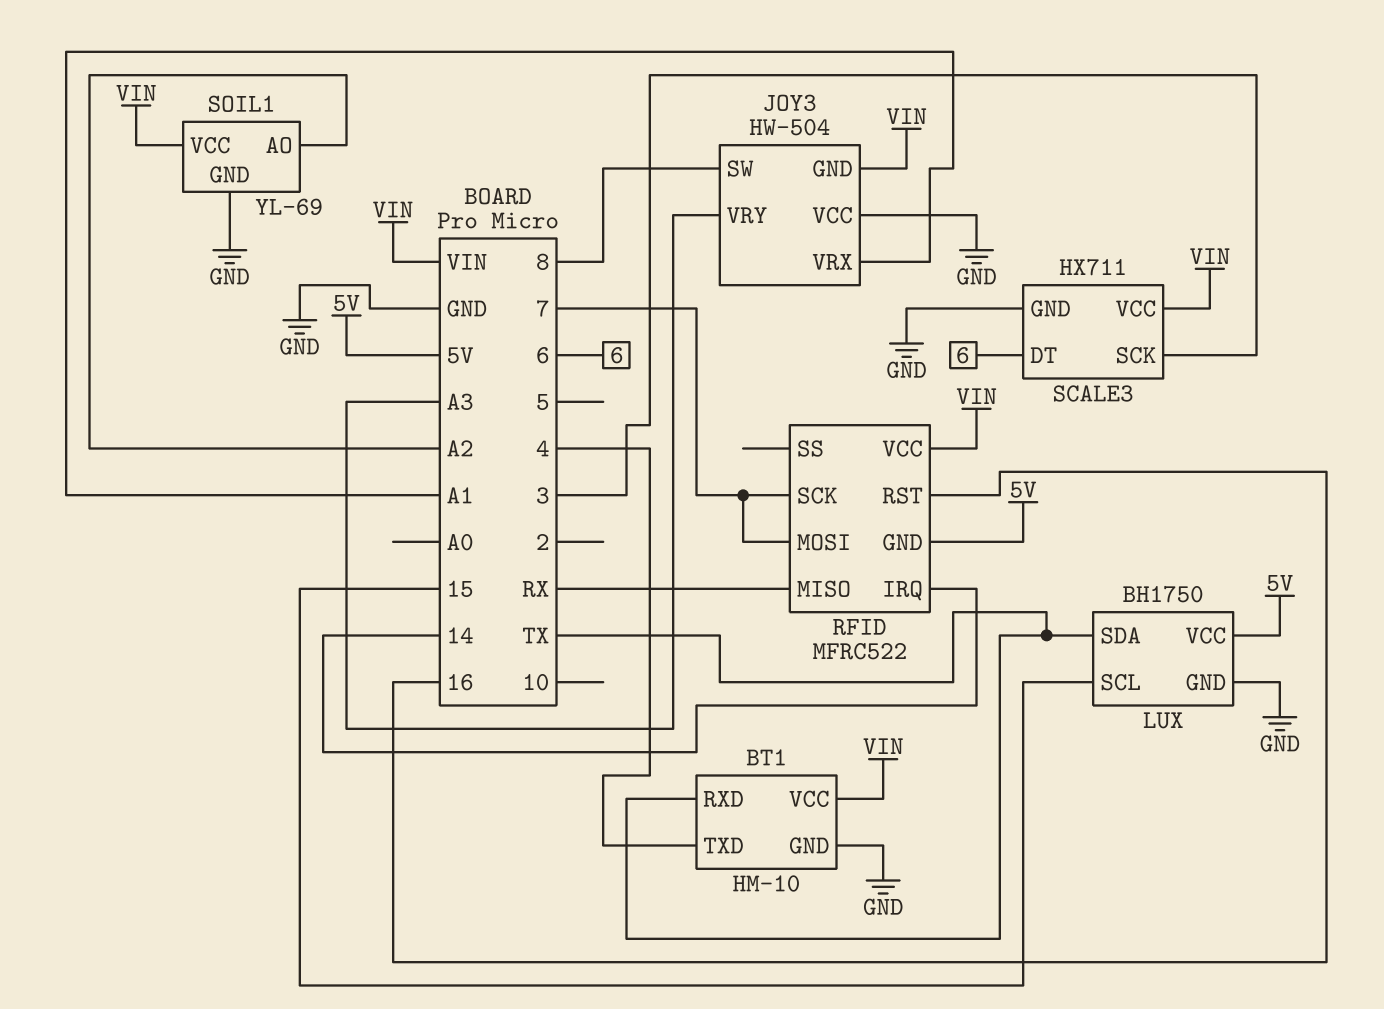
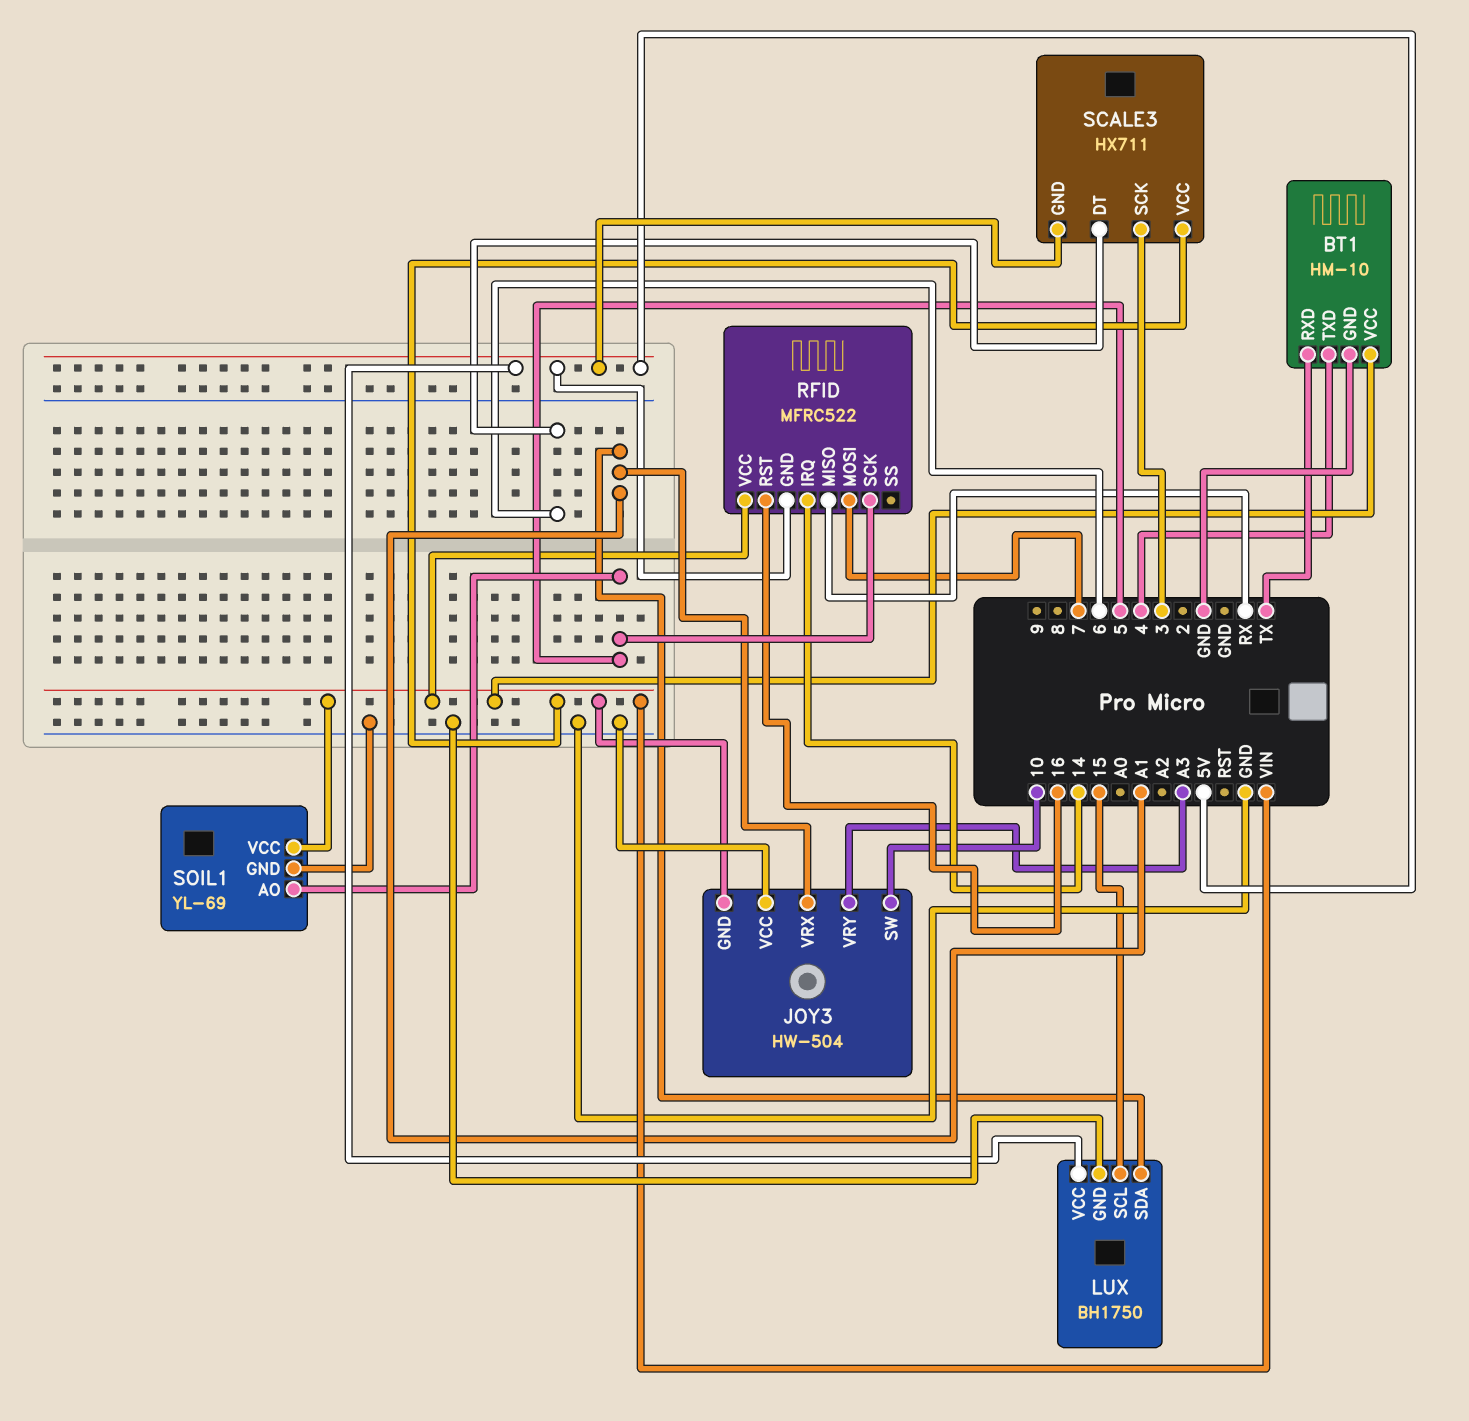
JOY3 pin SW: 8 -> 10
LUX pin SDA: TX -> A1
RFID pin SCK: 7 -> 5
SCALE3 pin GND: GND -> 5V
SOIL1 pin AO: A2 -> 5

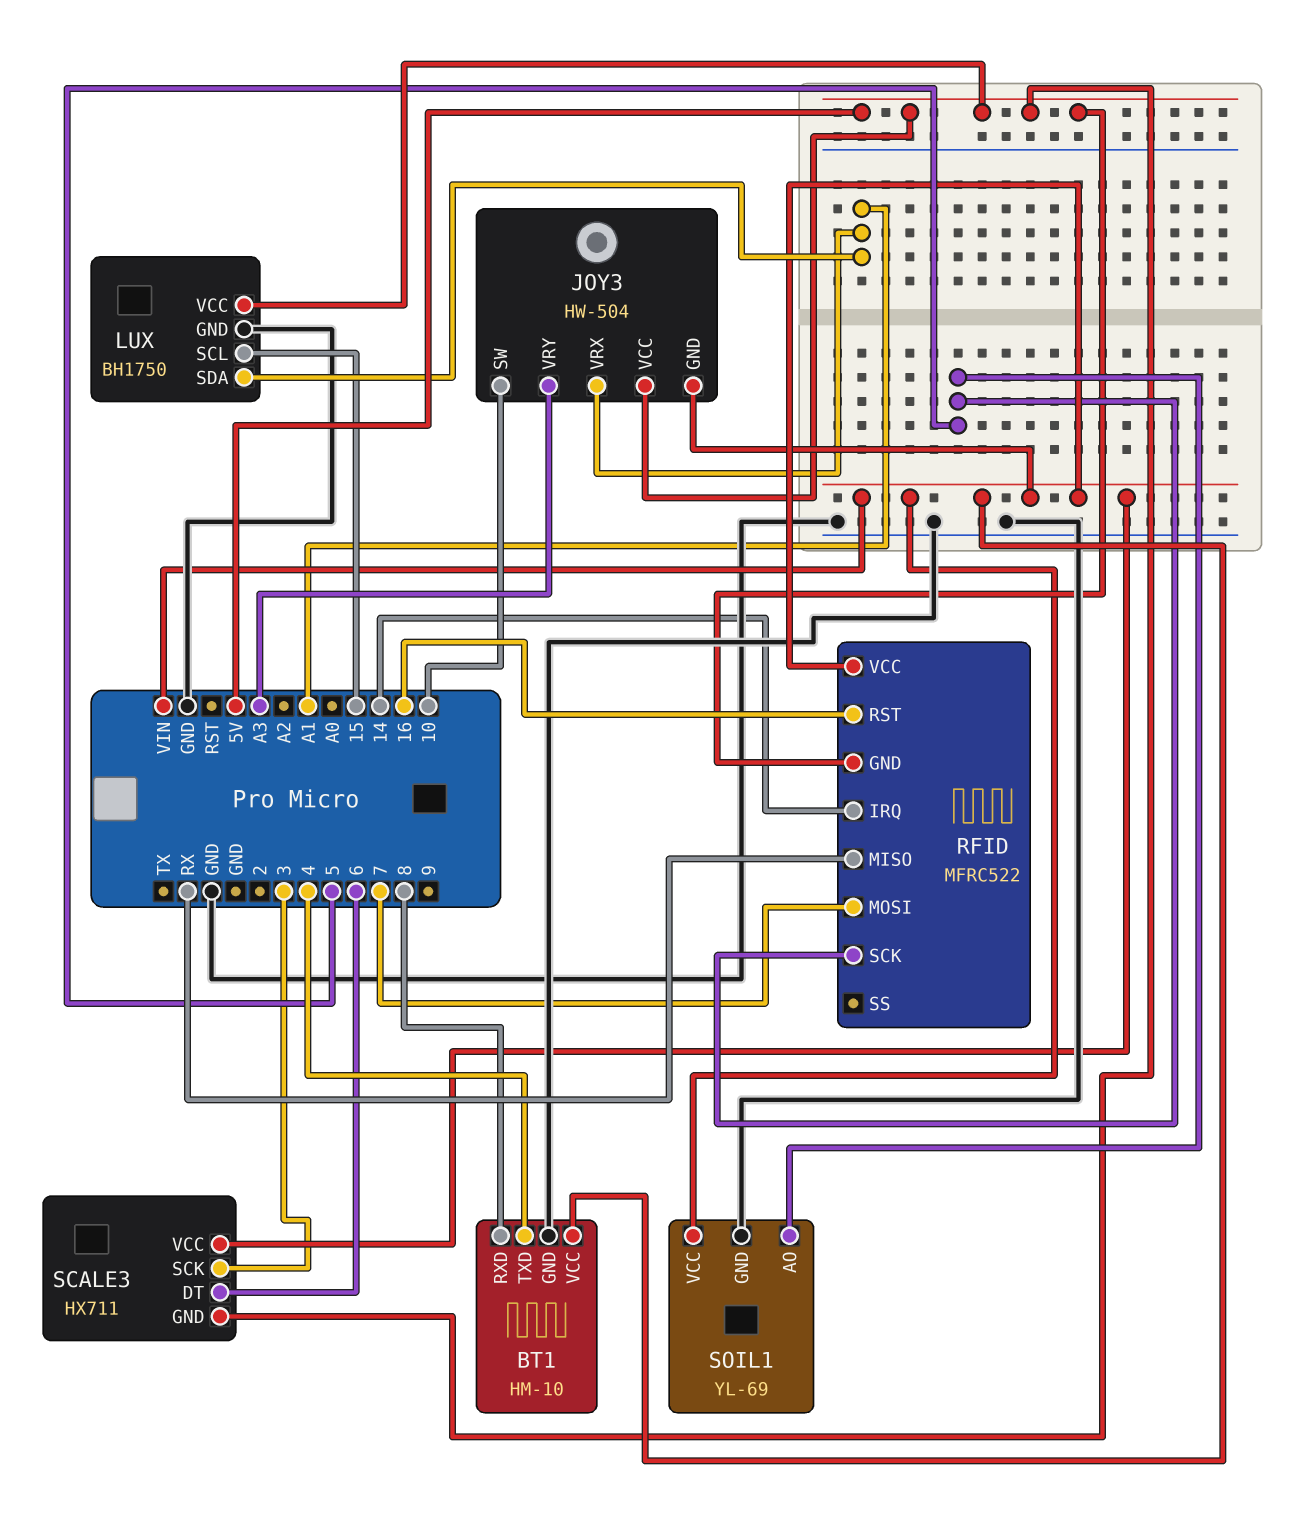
BT1 pin RXD: TX -> 8
JOY3 pin VCC: GND -> 5V

